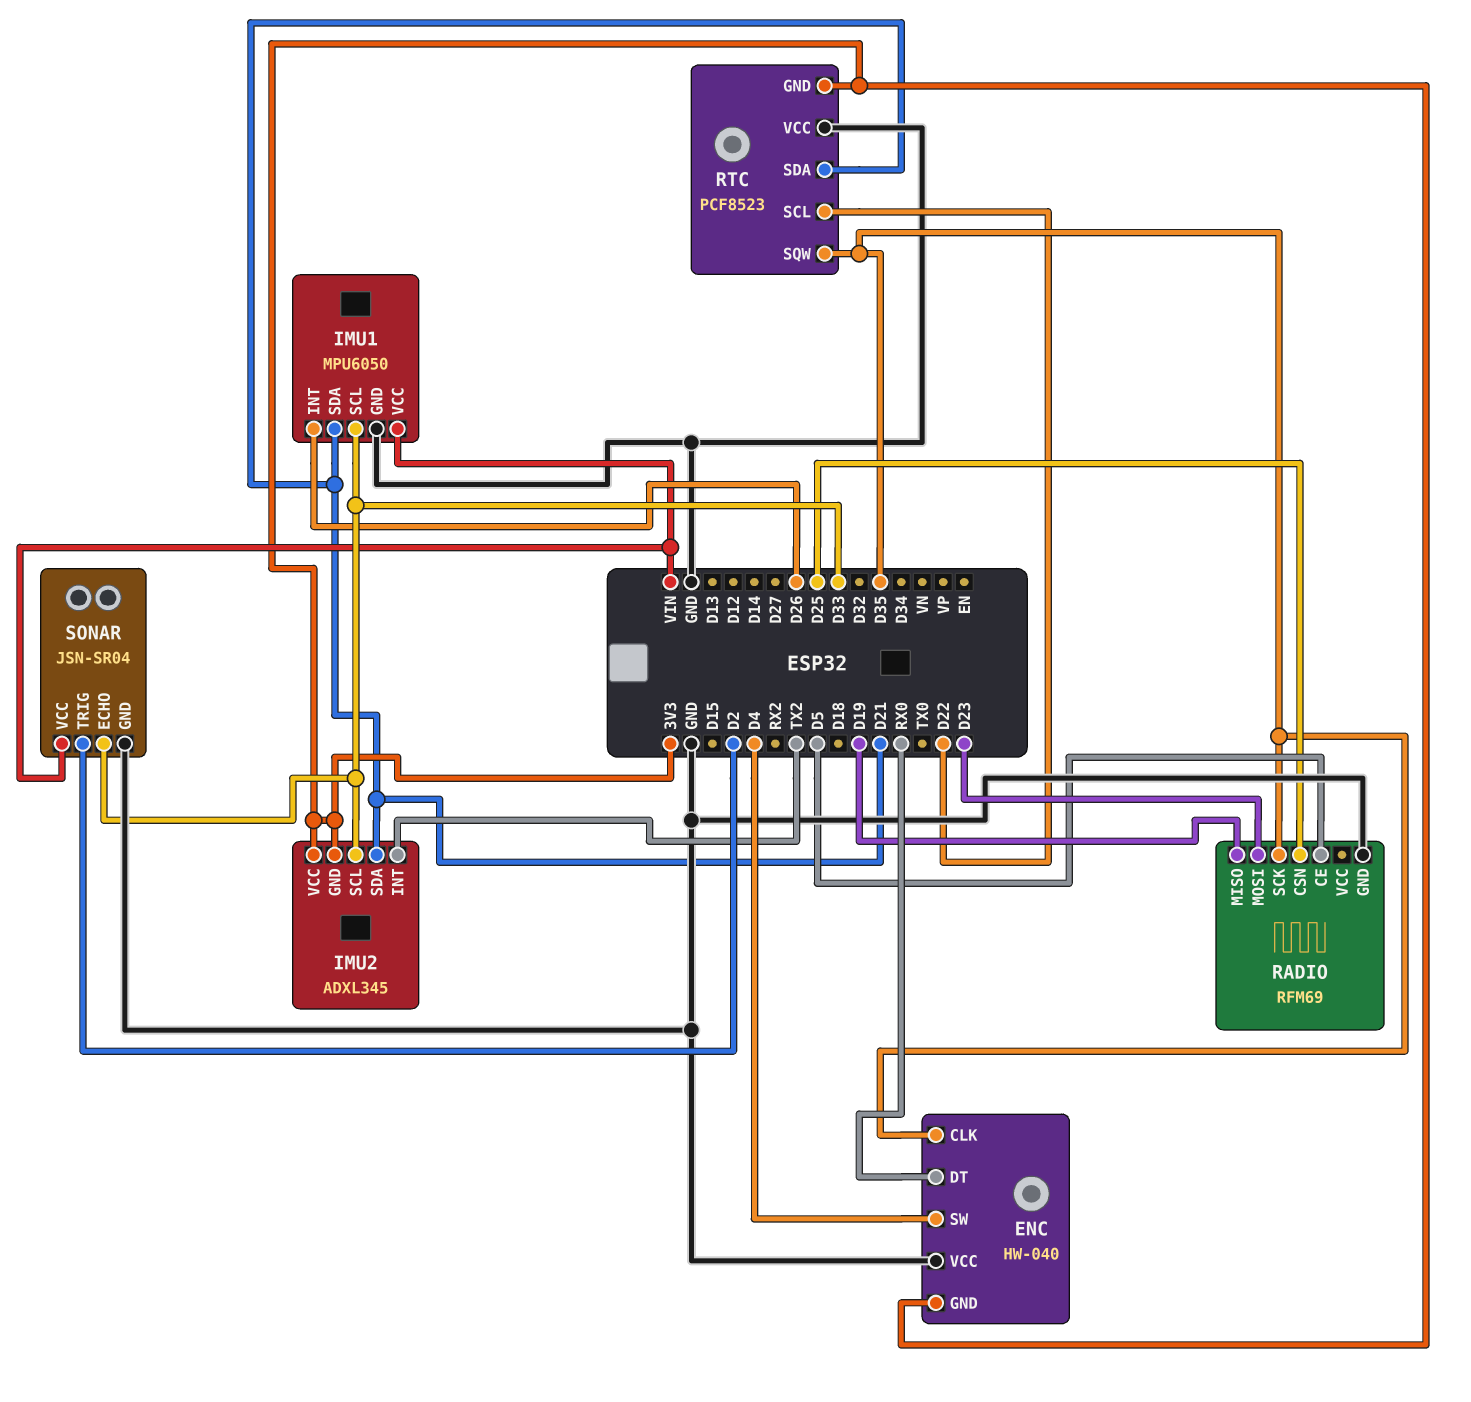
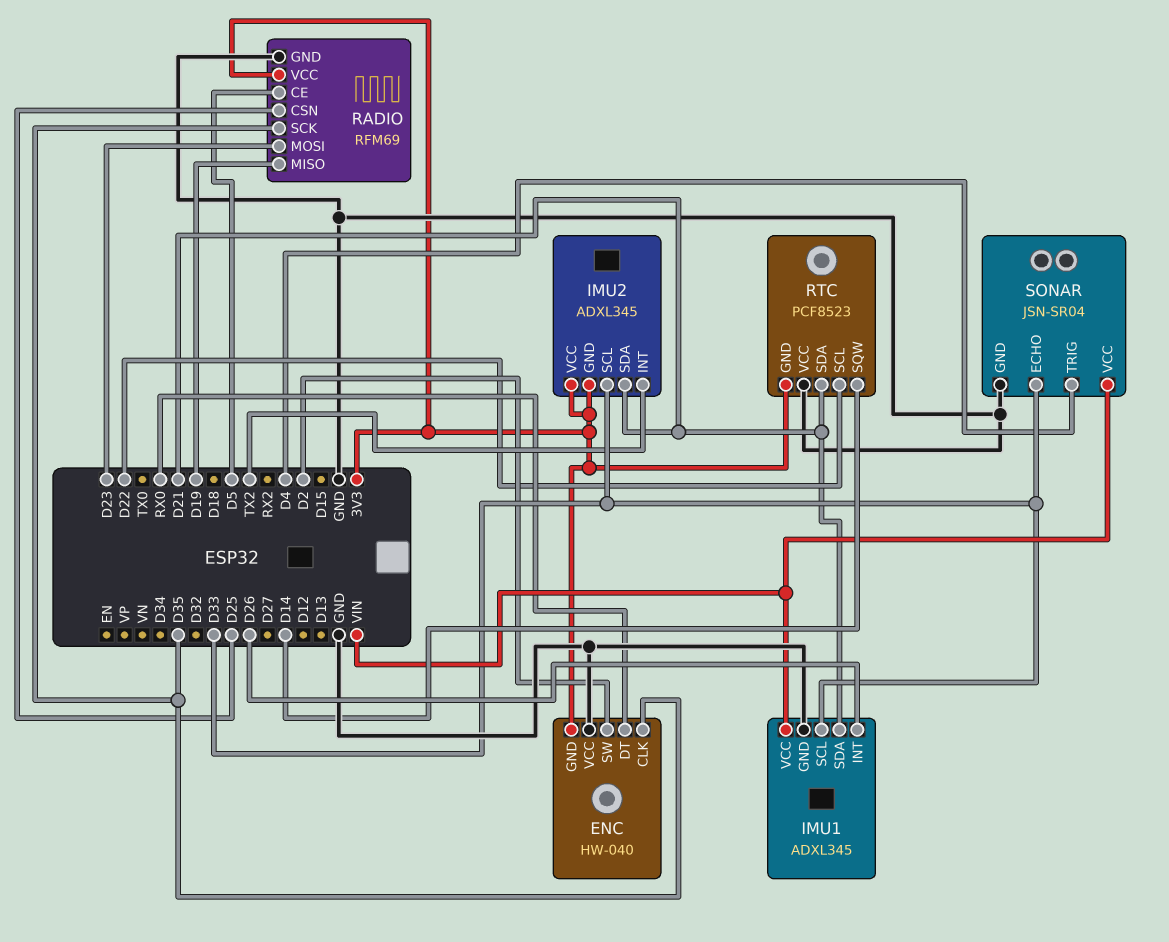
ENC pin SW: D4 -> D2
IMU1: MPU6050 -> ADXL345
RADIO pin VCC: none -> 3V3
RTC pin SQW: D35 -> D14
SONAR pin TRIG: D2 -> D4

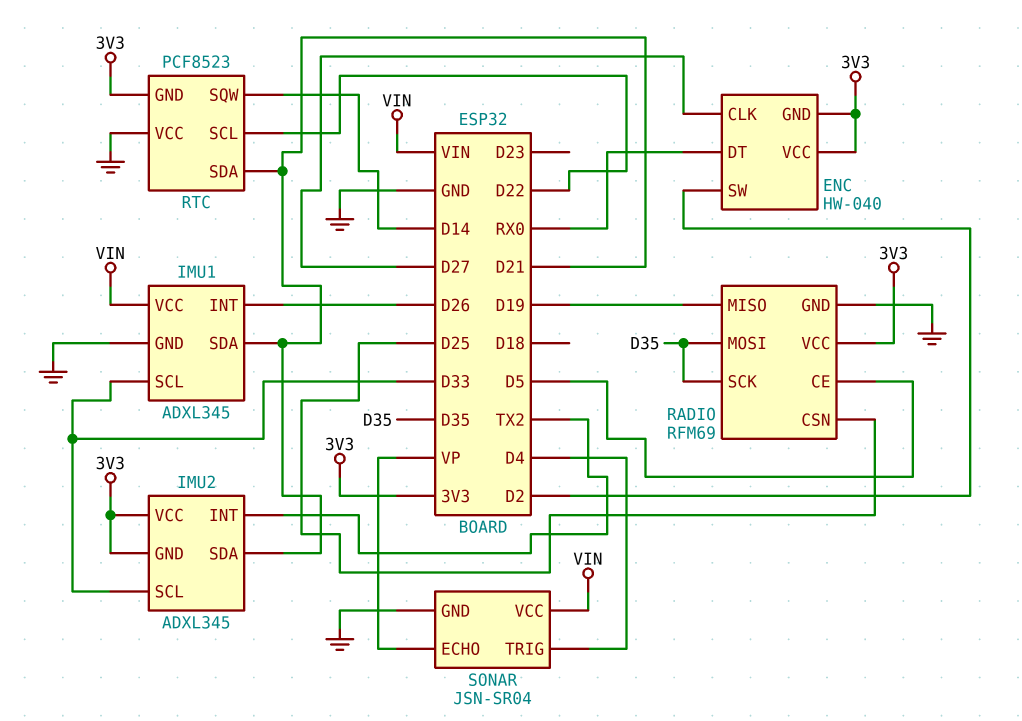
ENC pin CLK: D35 -> D27
ENC pin VCC: GND -> 3V3
RADIO pin MOSI: D23 -> D35
SONAR pin ECHO: D33 -> VP

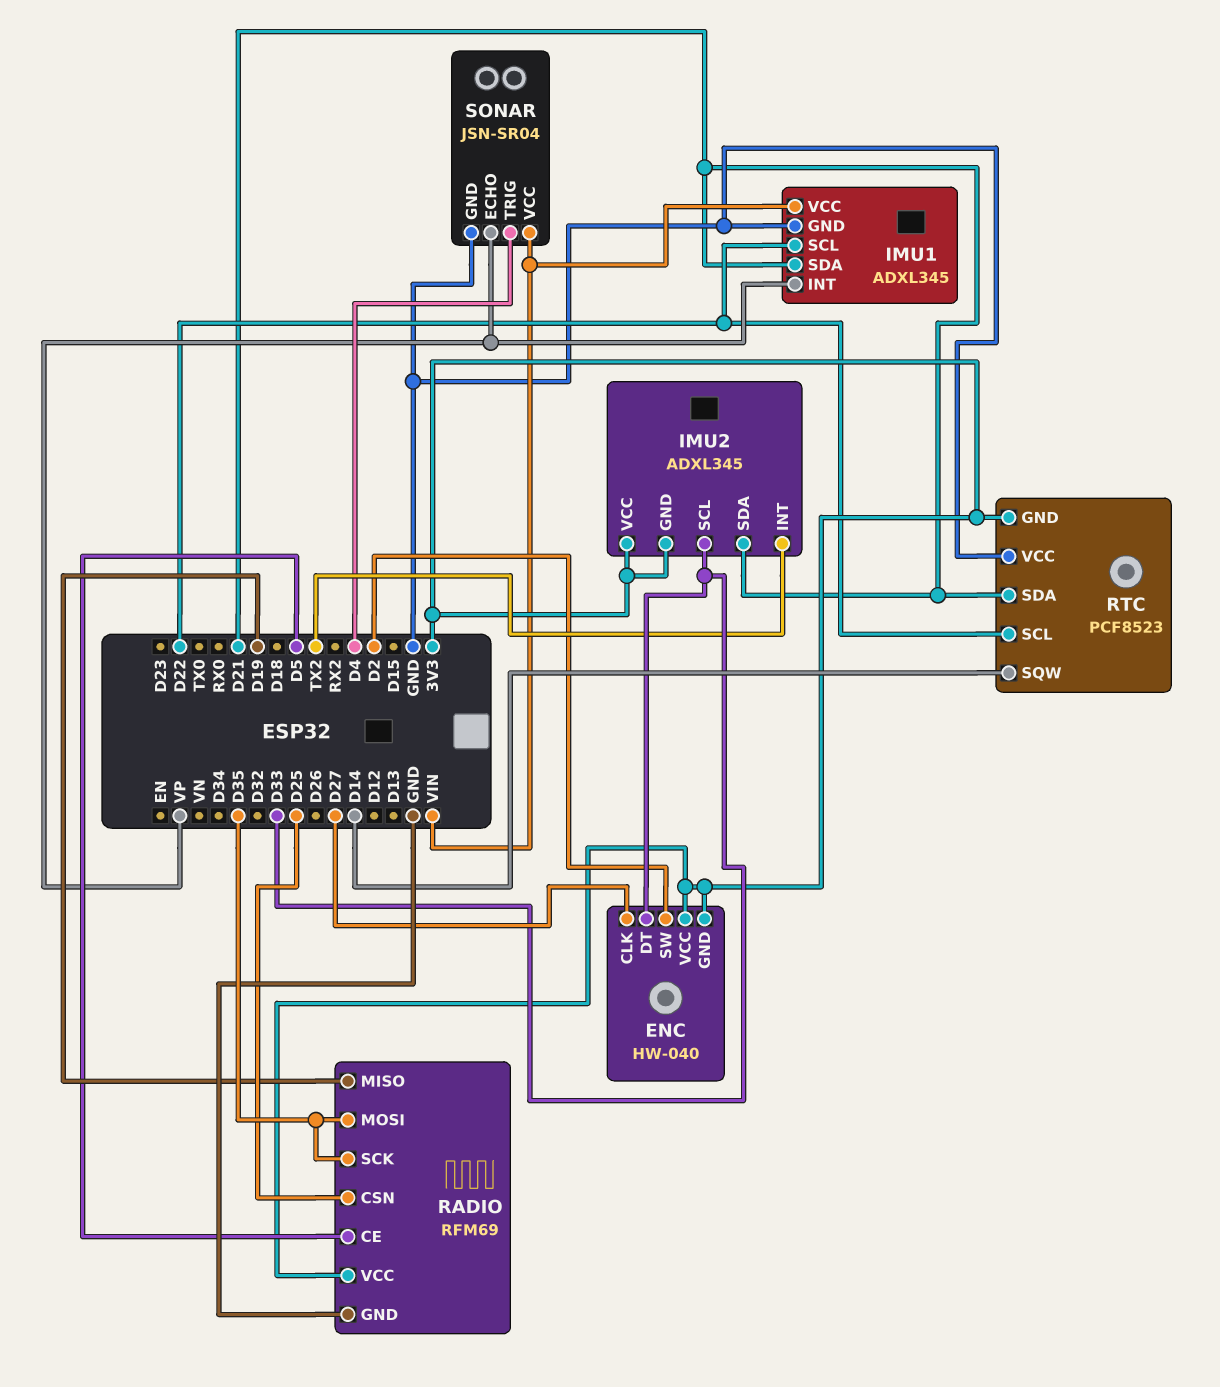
ENC pin DT: RX0 -> D33
IMU1 pin INT: D26 -> VP
IMU1 pin SCL: D33 -> D22

